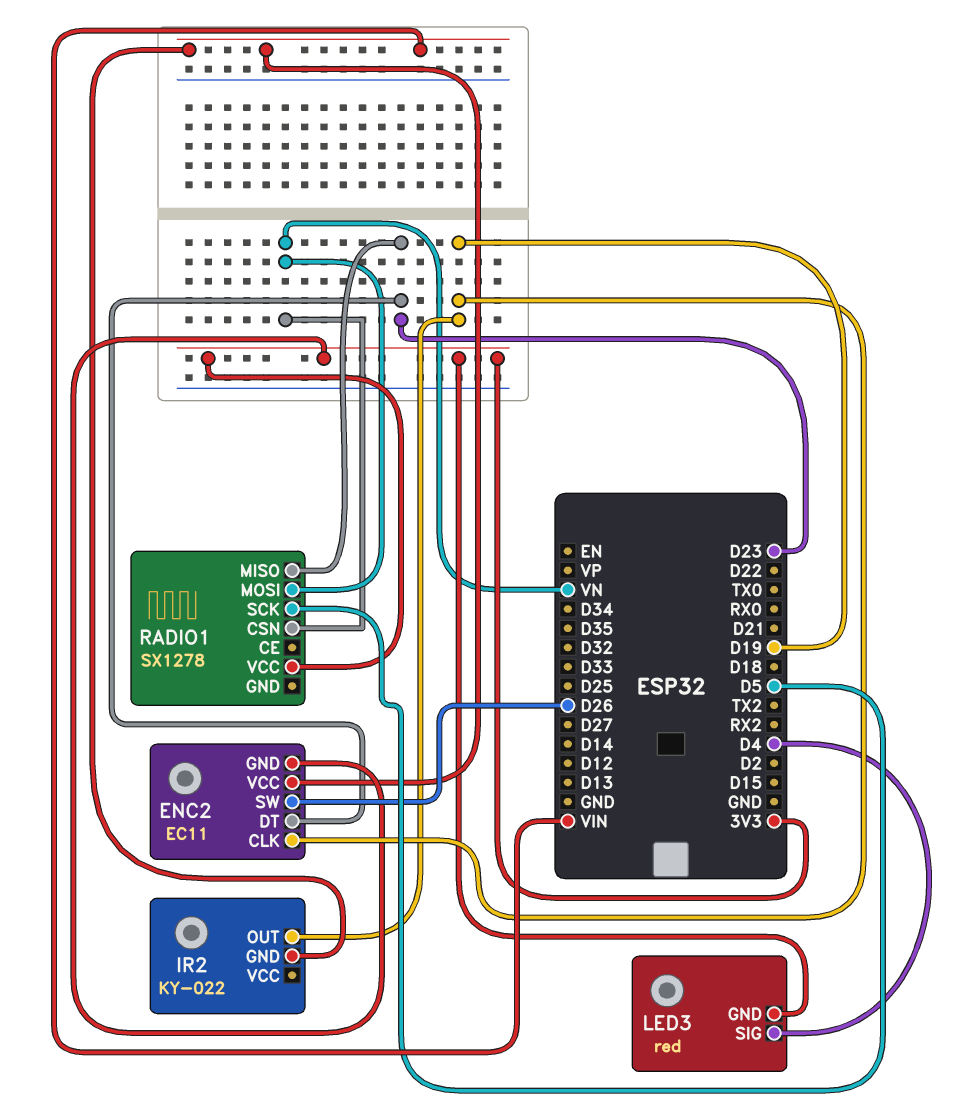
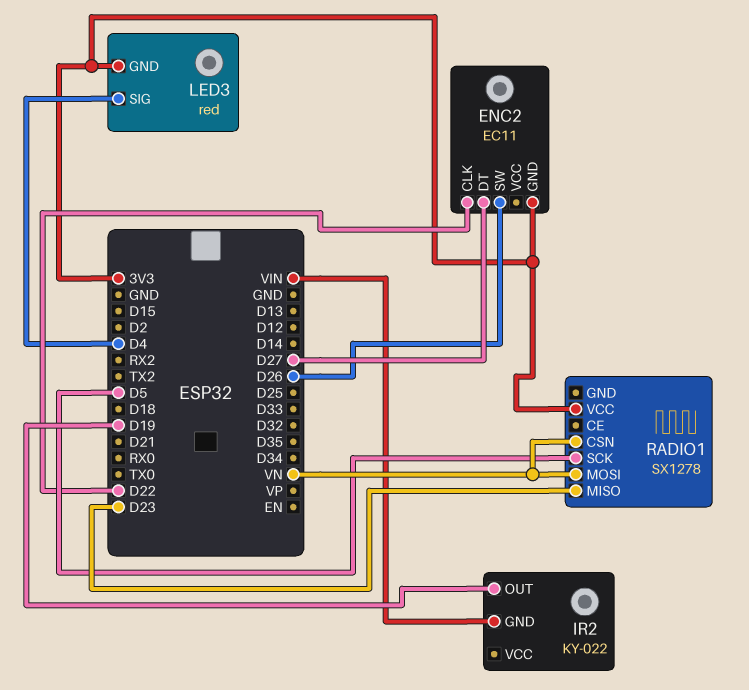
ENC2 pin CLK: D19 -> D22
ENC2 pin DT: D23 -> D27
ENC2 pin VCC: VIN -> none

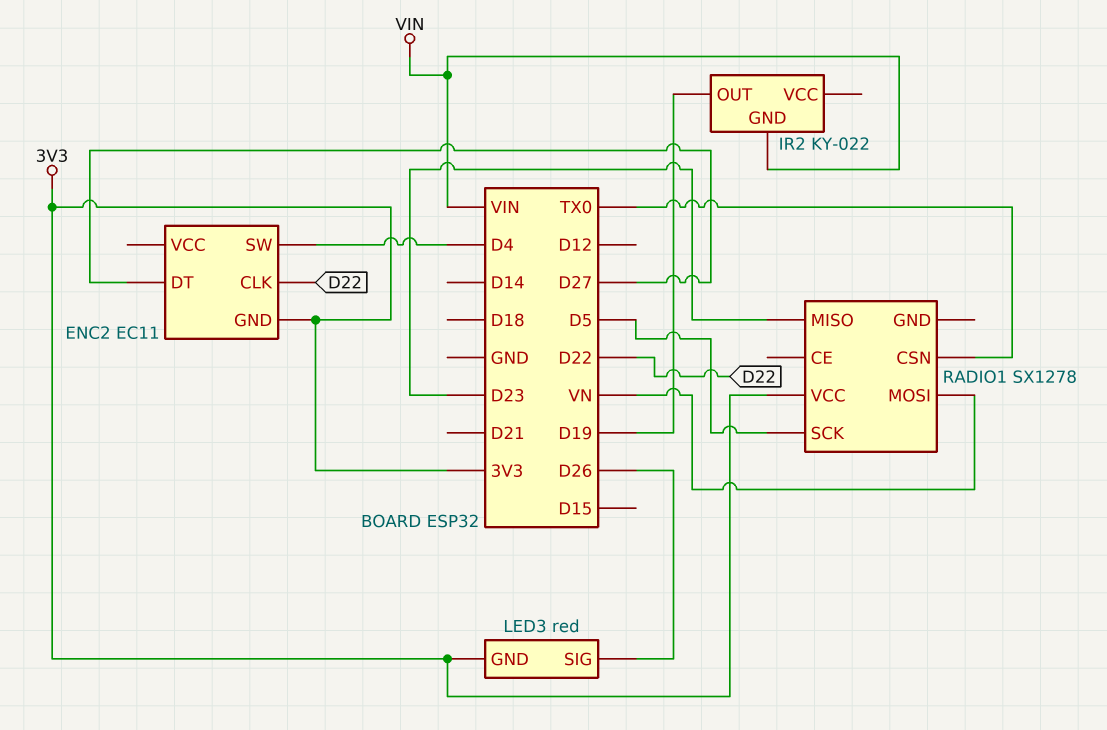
ENC2 pin SW: D26 -> D4
LED3 pin SIG: D4 -> D26
RADIO1 pin CSN: VN -> TX0

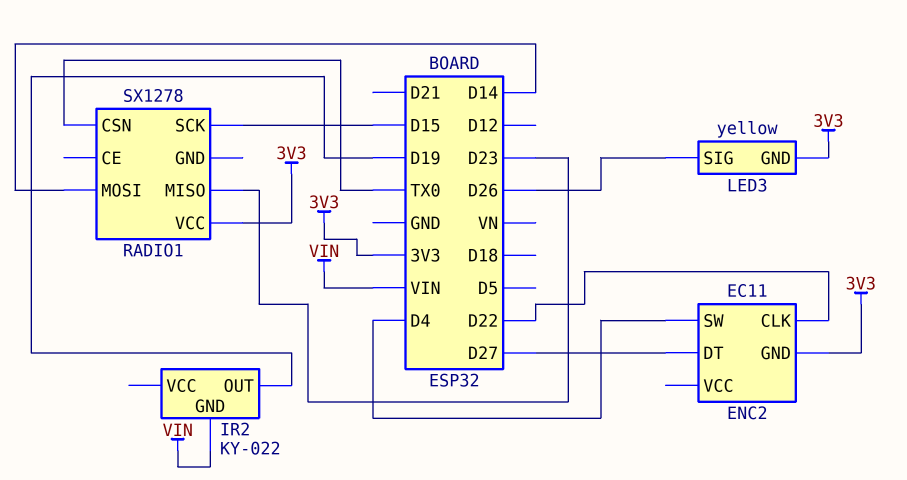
LED3: red -> yellow
RADIO1 pin MOSI: VN -> D14
RADIO1 pin SCK: D5 -> D15

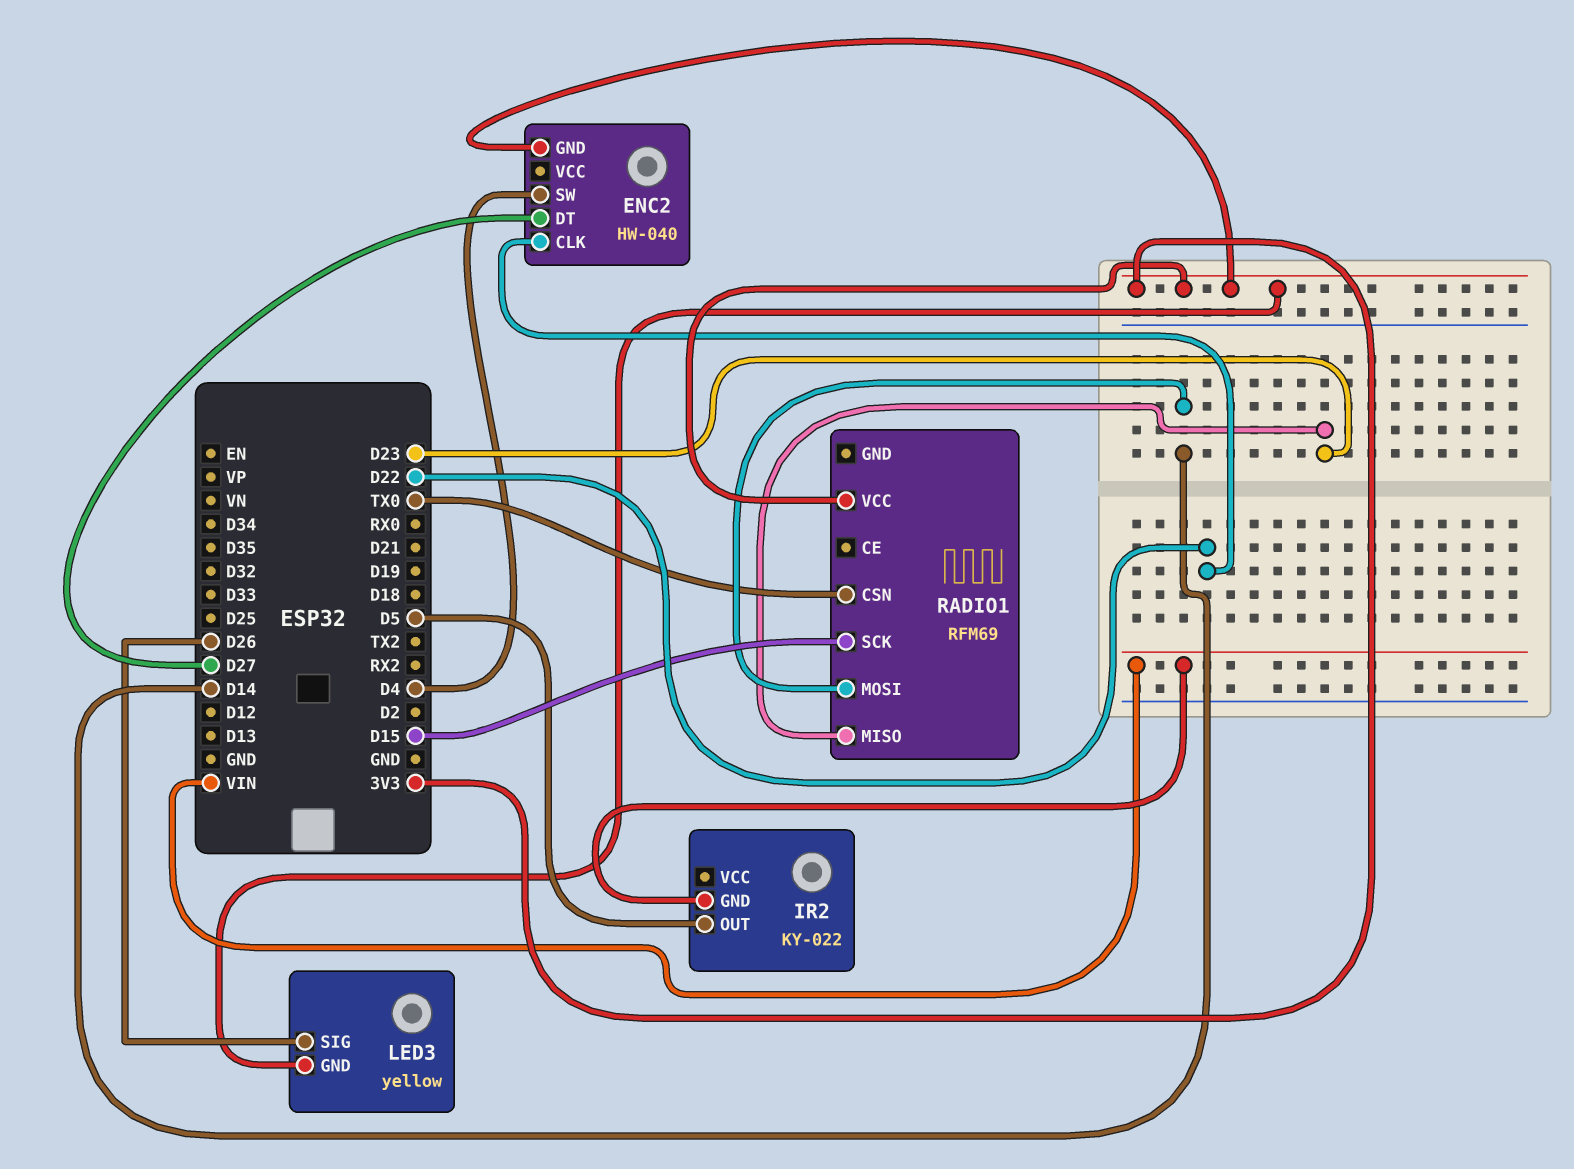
ENC2: EC11 -> HW-040
IR2 pin OUT: D19 -> D5
RADIO1: SX1278 -> RFM69

